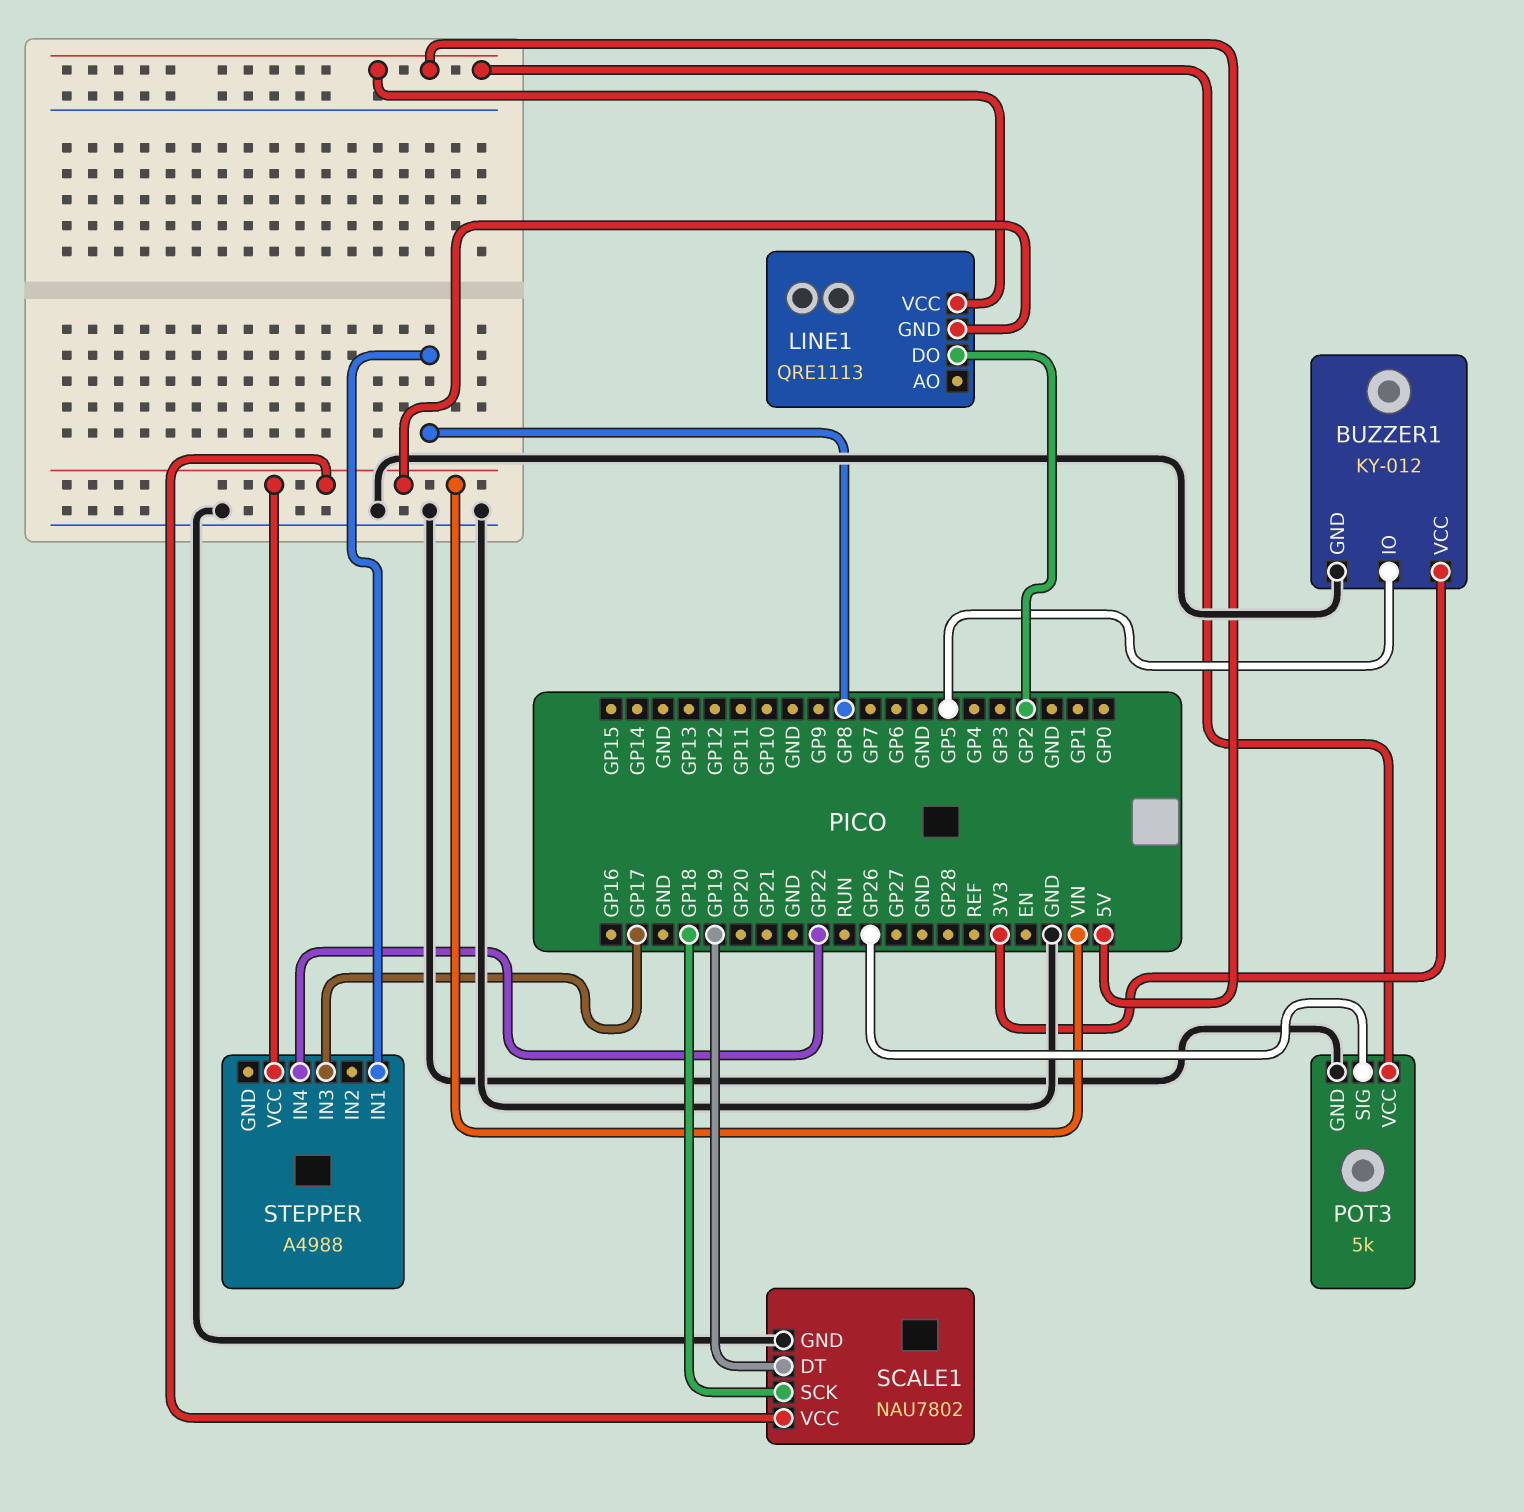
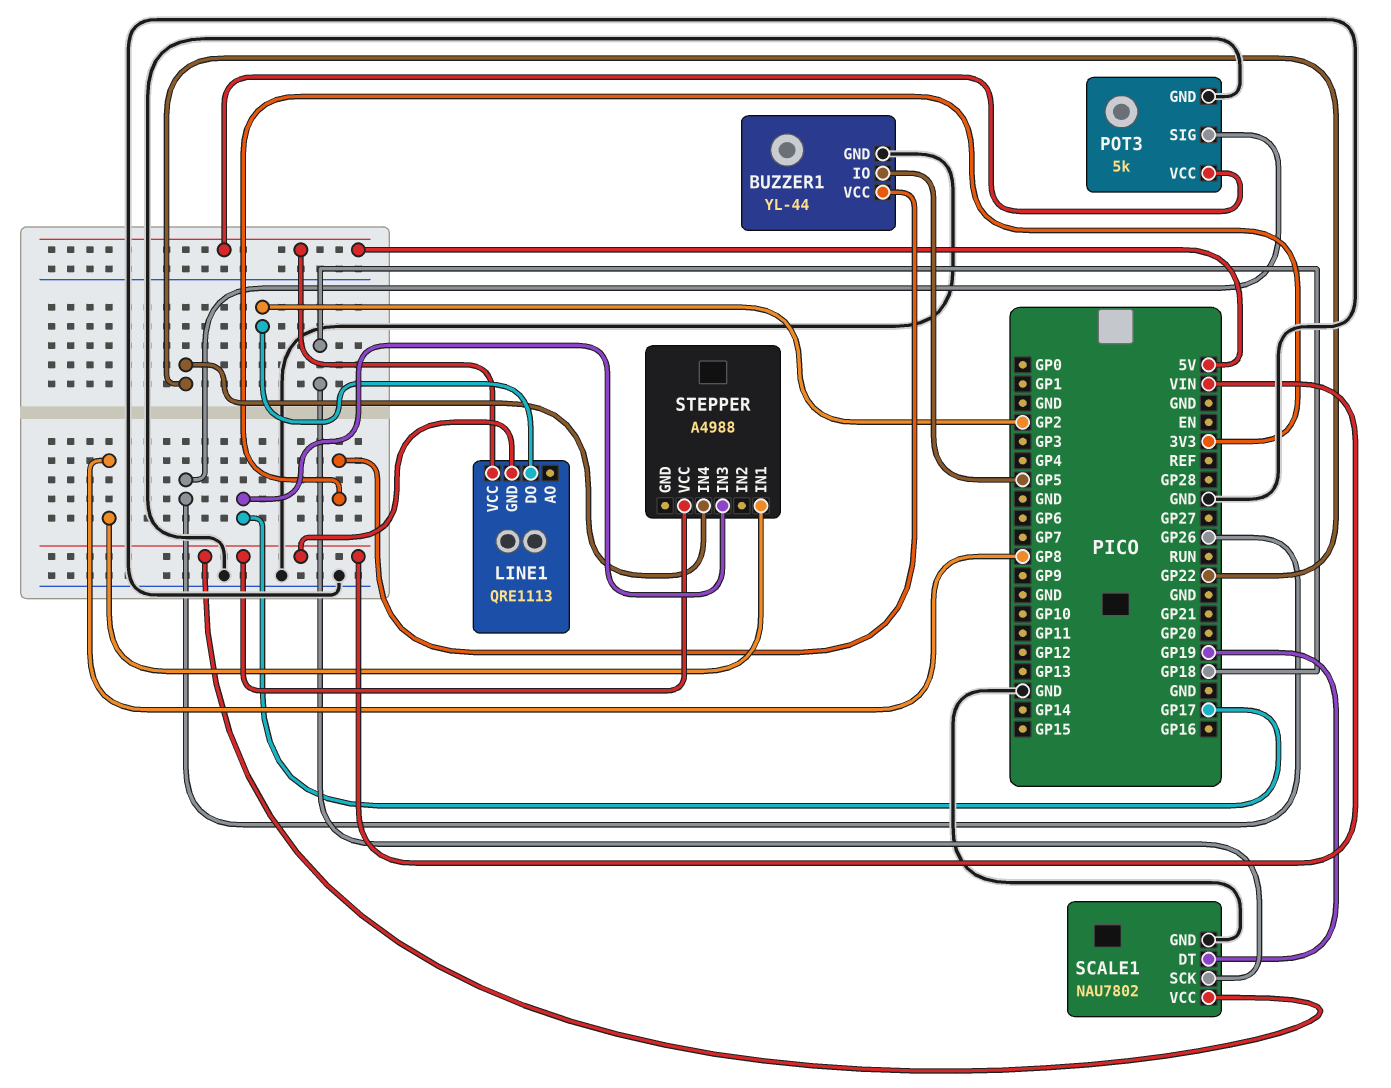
BUZZER1: KY-012 -> YL-44

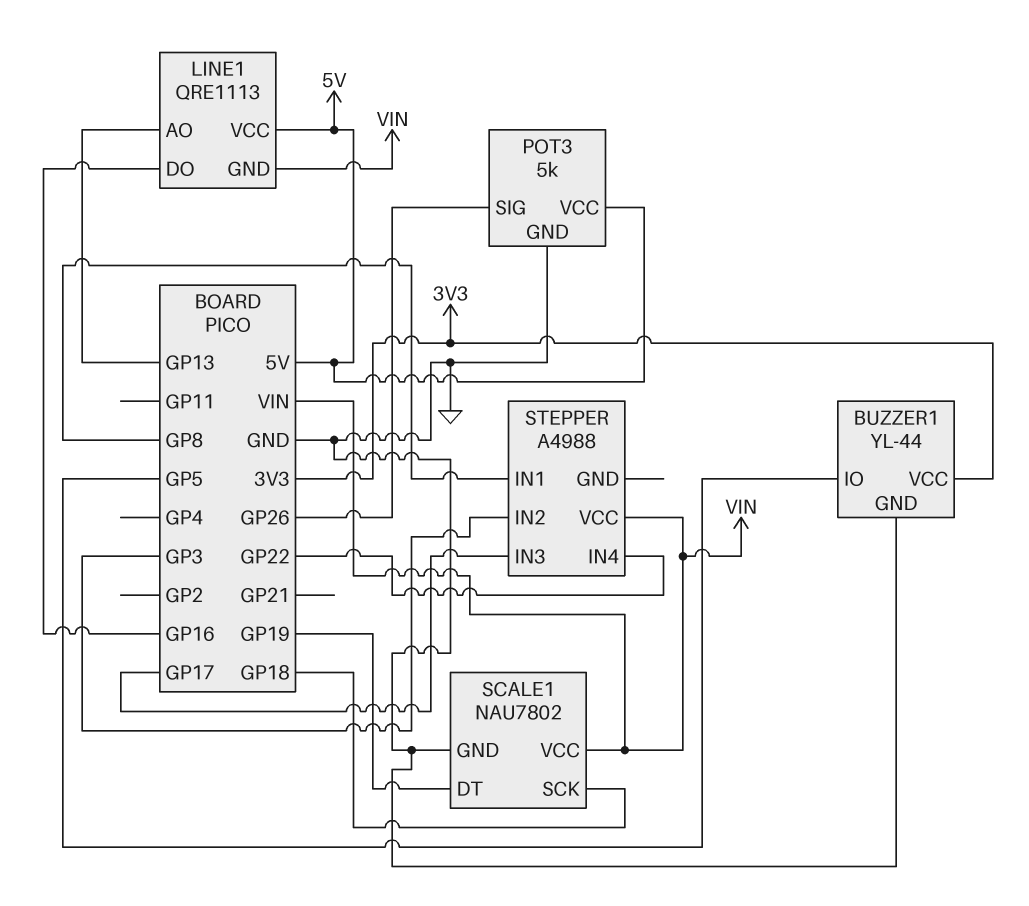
LINE1 pin AO: none -> GP13
LINE1 pin DO: GP2 -> GP16
STEPPER pin IN2: none -> GP3

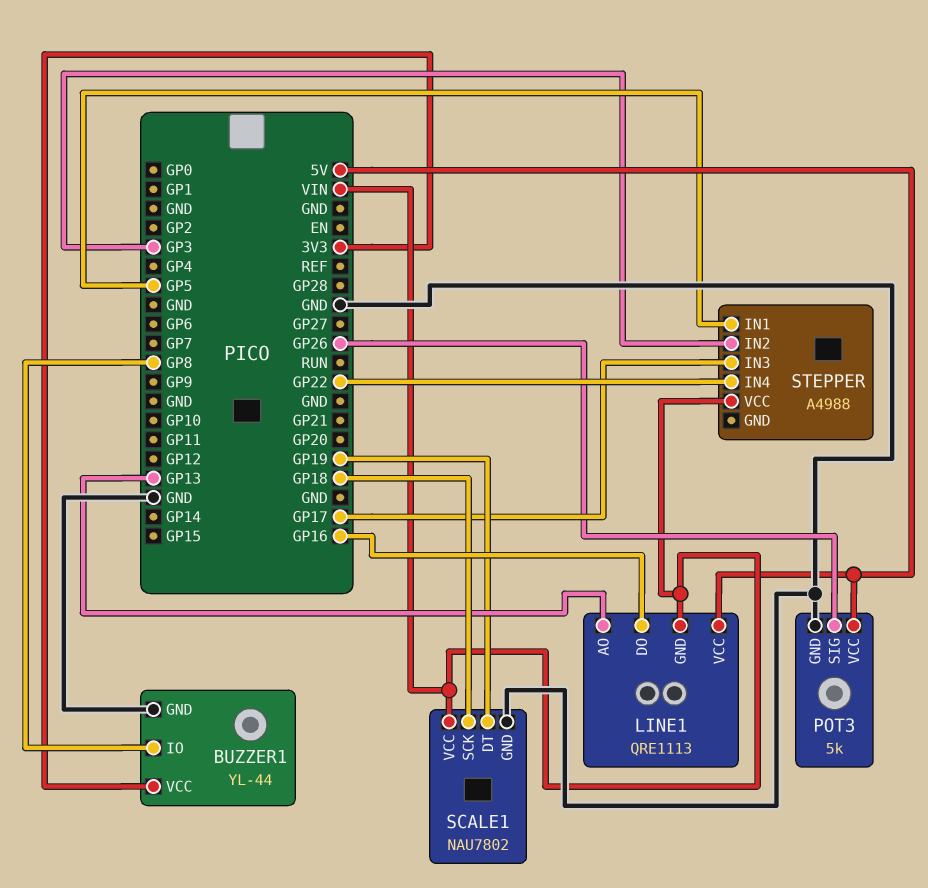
BUZZER1 pin IO: GP5 -> GP8
STEPPER pin IN1: GP8 -> GP5

